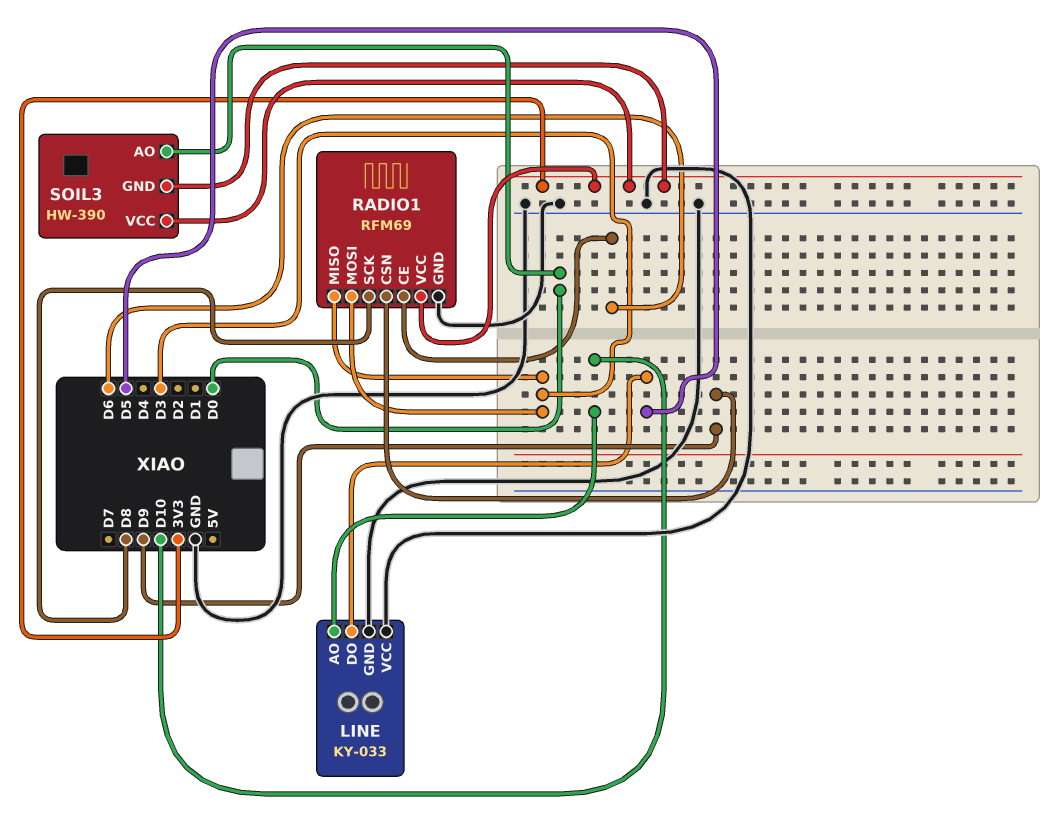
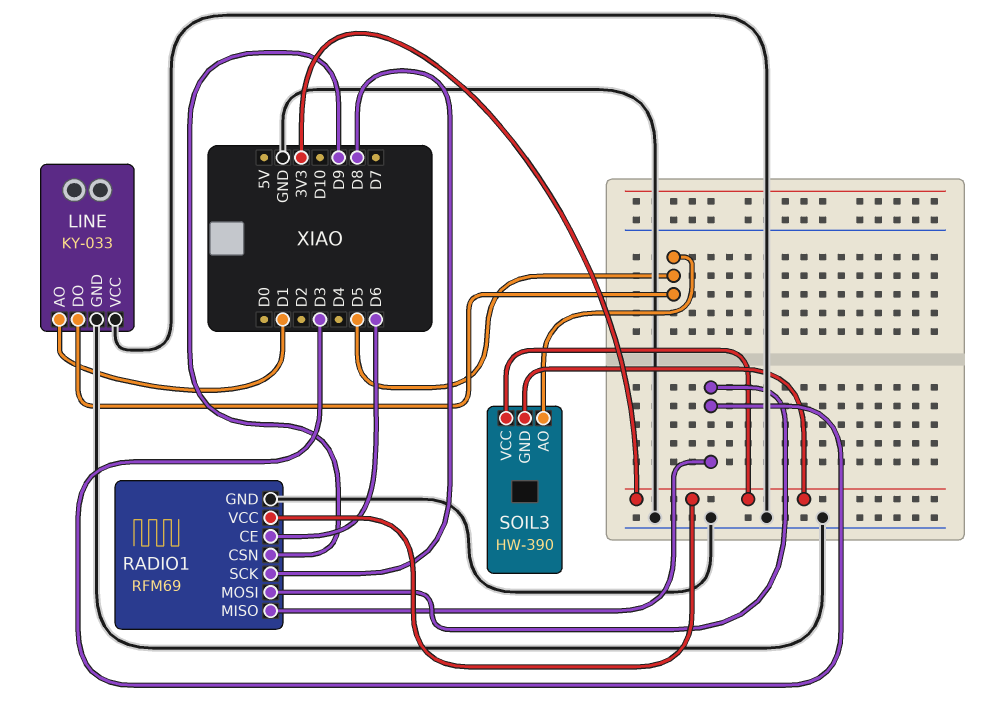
LINE pin AO: D10 -> D1
SOIL3 pin AO: D0 -> D5

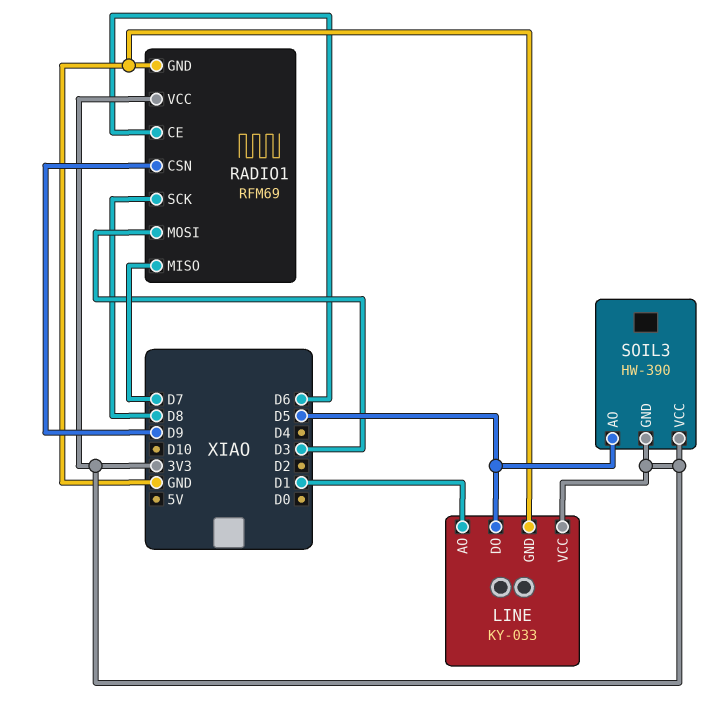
LINE pin VCC: GND -> 3V3
RADIO1 pin MISO: D3 -> D7

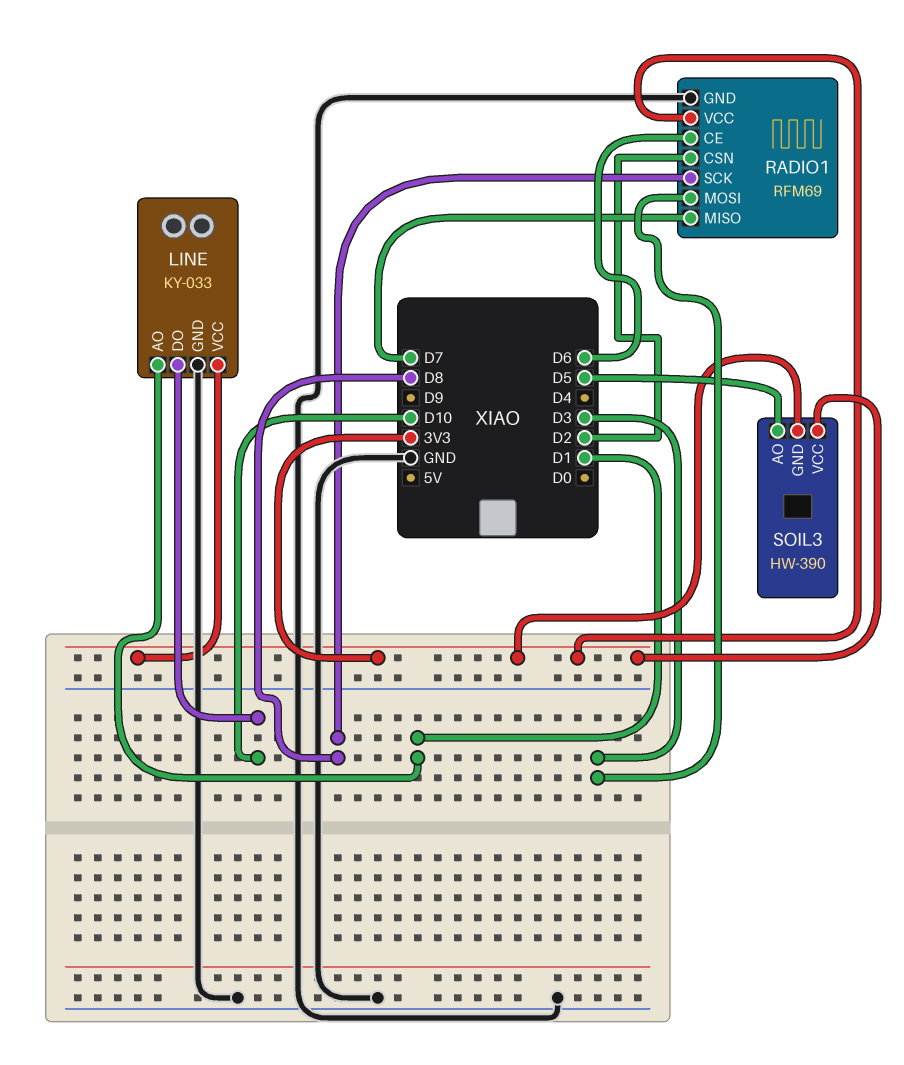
LINE pin DO: D5 -> D10
RADIO1 pin CSN: D9 -> D2

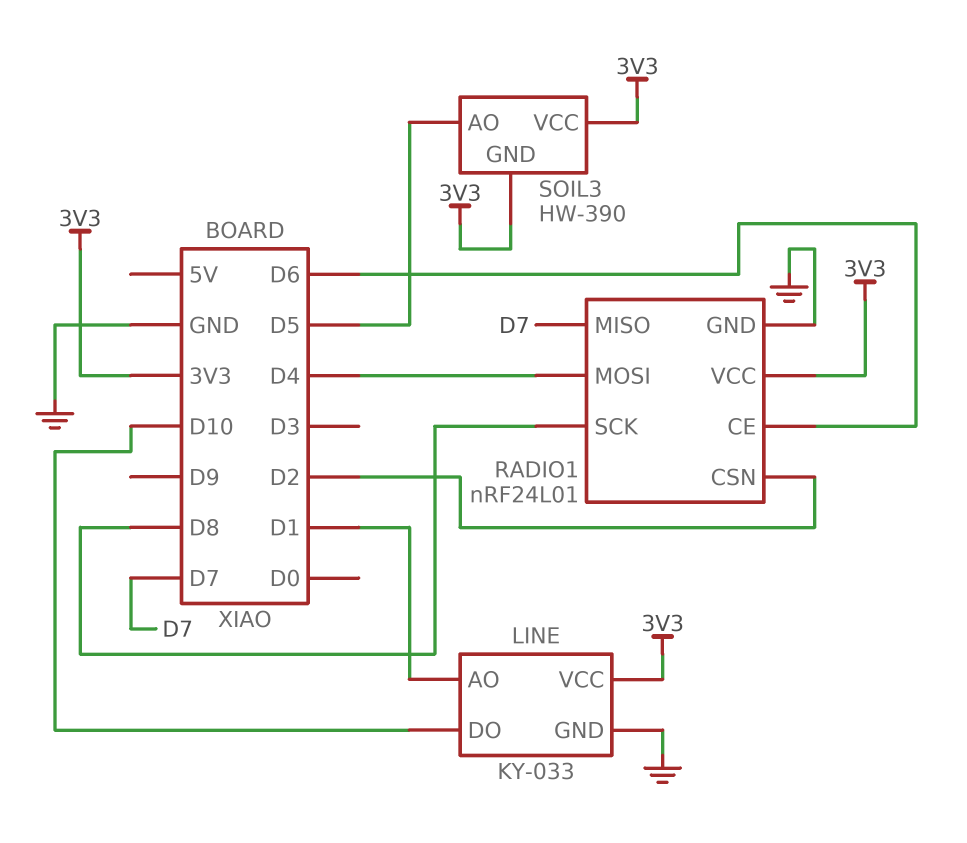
RADIO1: RFM69 -> nRF24L01
RADIO1 pin MOSI: D3 -> D4

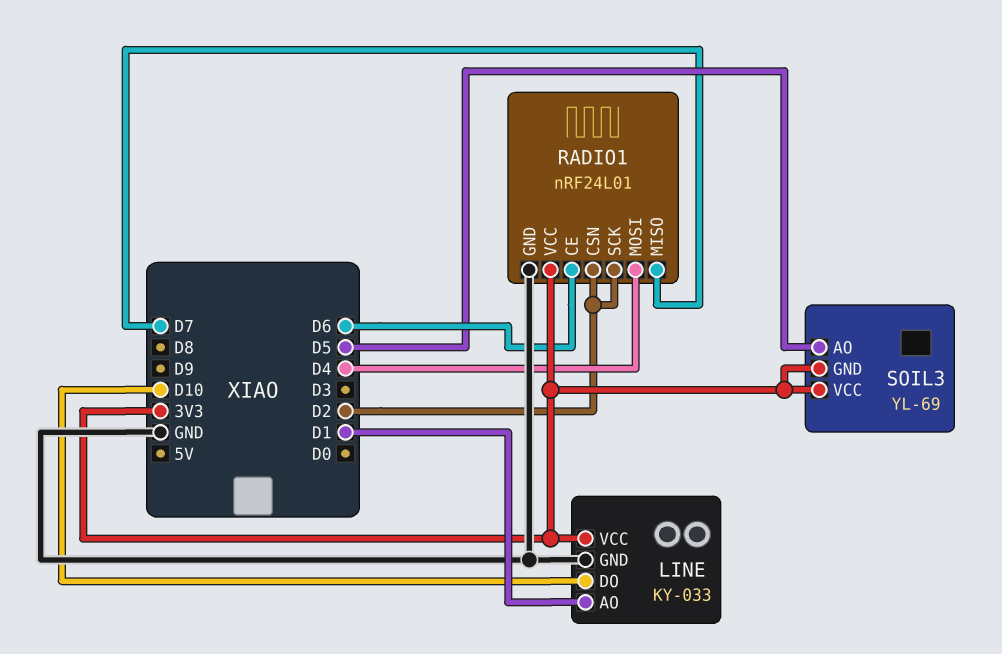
RADIO1 pin SCK: D8 -> D2
SOIL3: HW-390 -> YL-69

